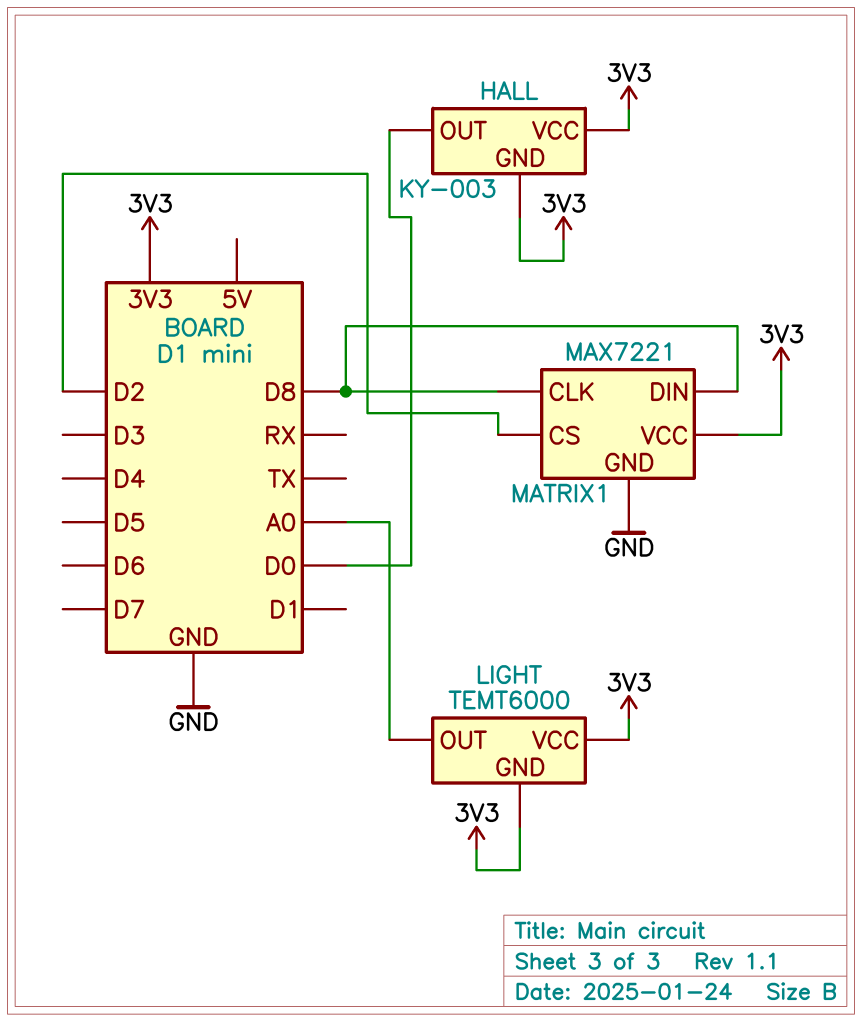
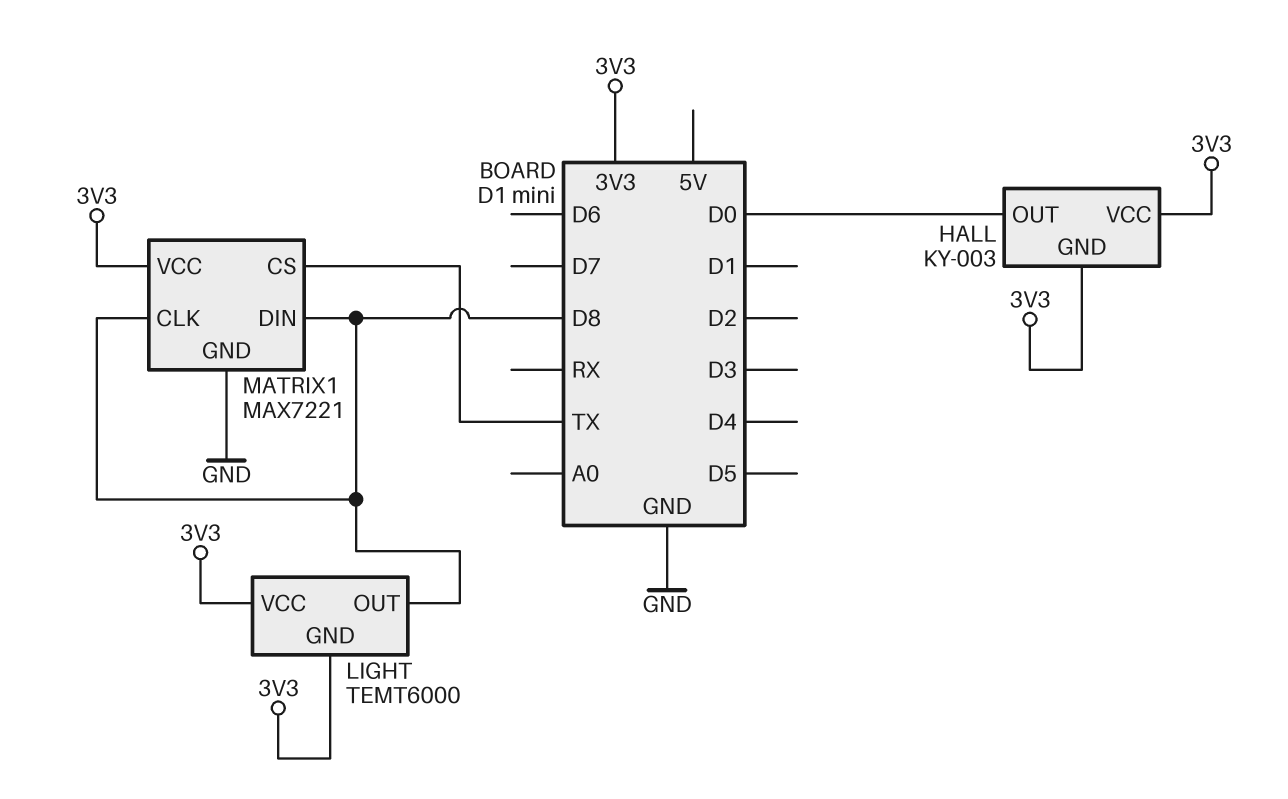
LIGHT pin OUT: A0 -> D8
MATRIX1 pin CS: D2 -> TX

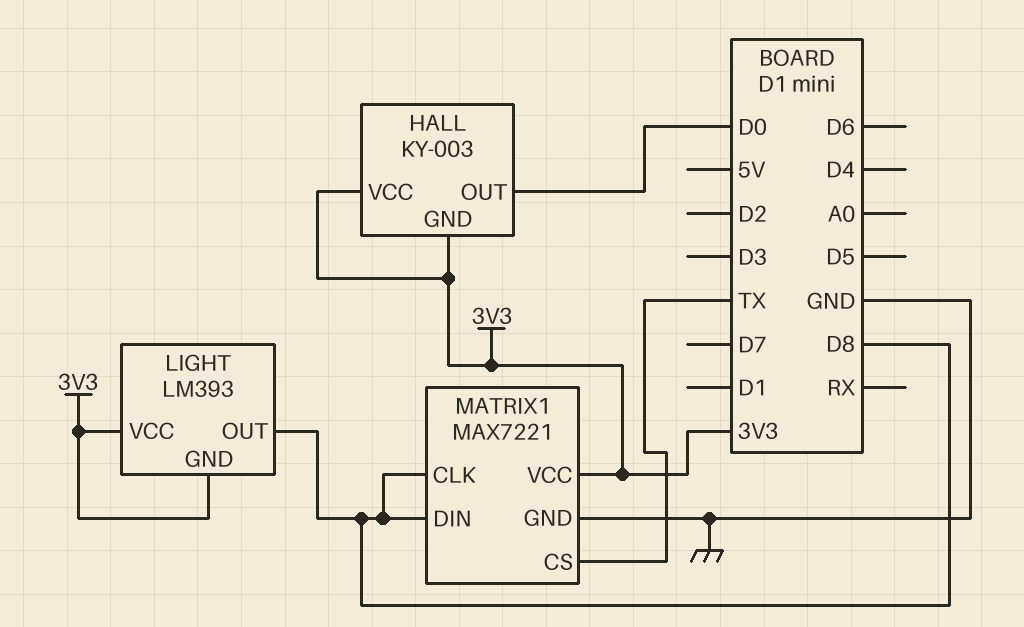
LIGHT: TEMT6000 -> LM393

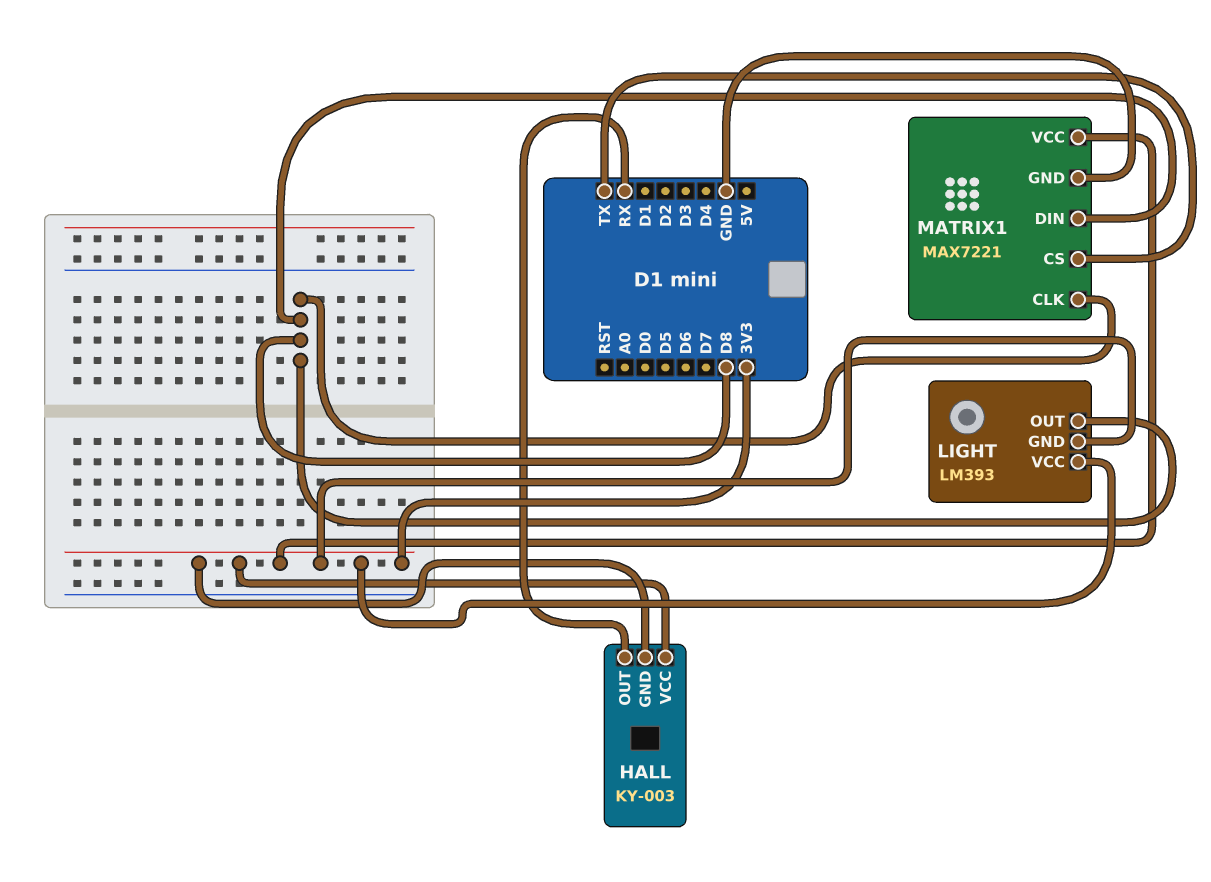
HALL pin OUT: D0 -> RX

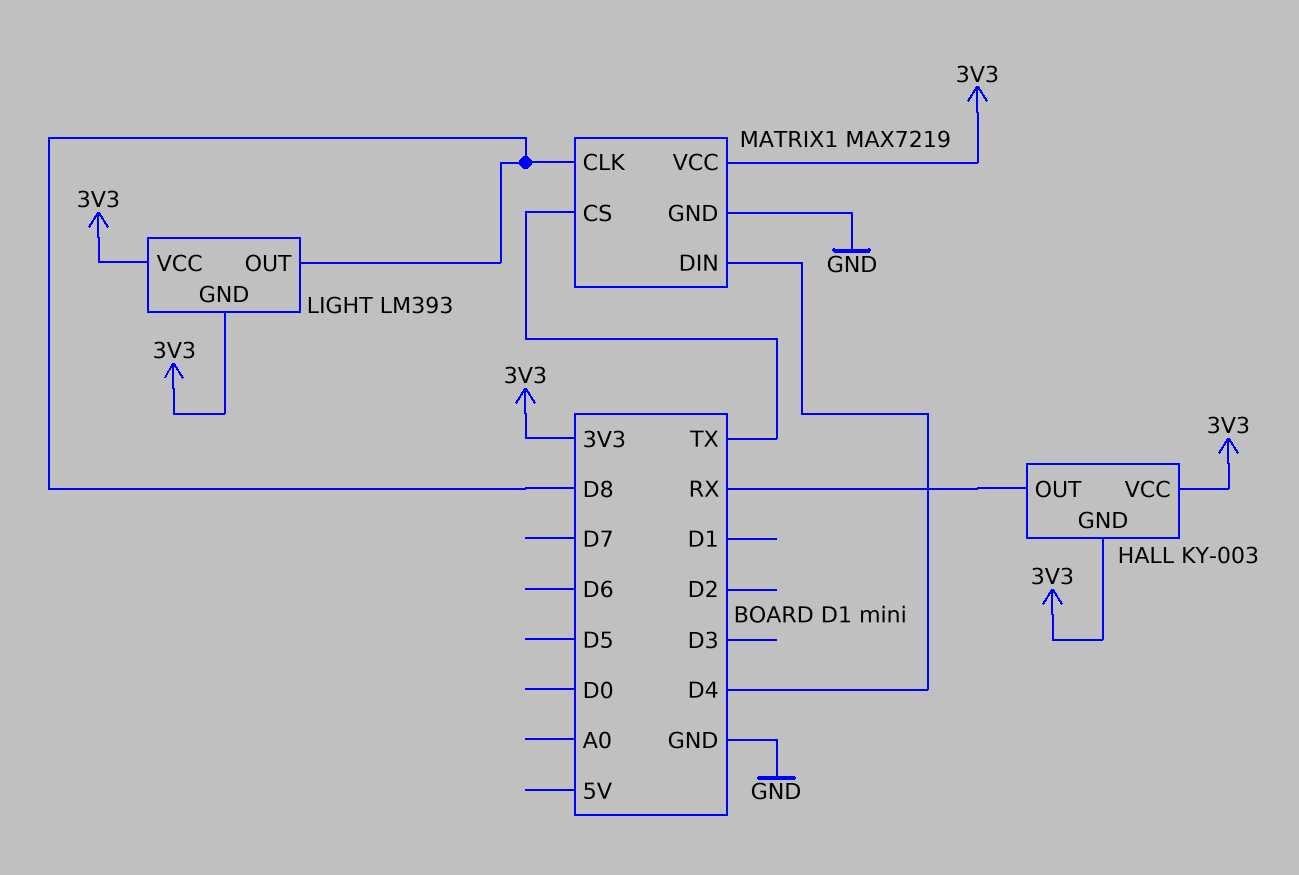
MATRIX1: MAX7221 -> MAX7219
MATRIX1 pin DIN: D8 -> D4

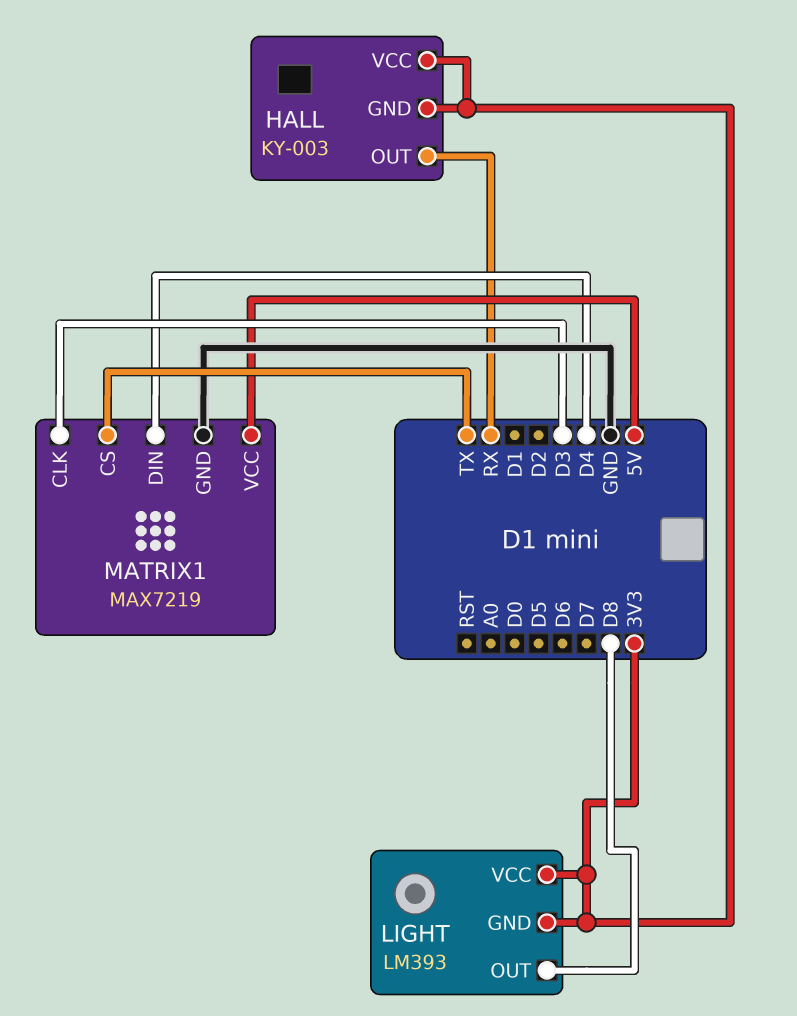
MATRIX1 pin CLK: D8 -> D3
MATRIX1 pin VCC: 3V3 -> 5V

